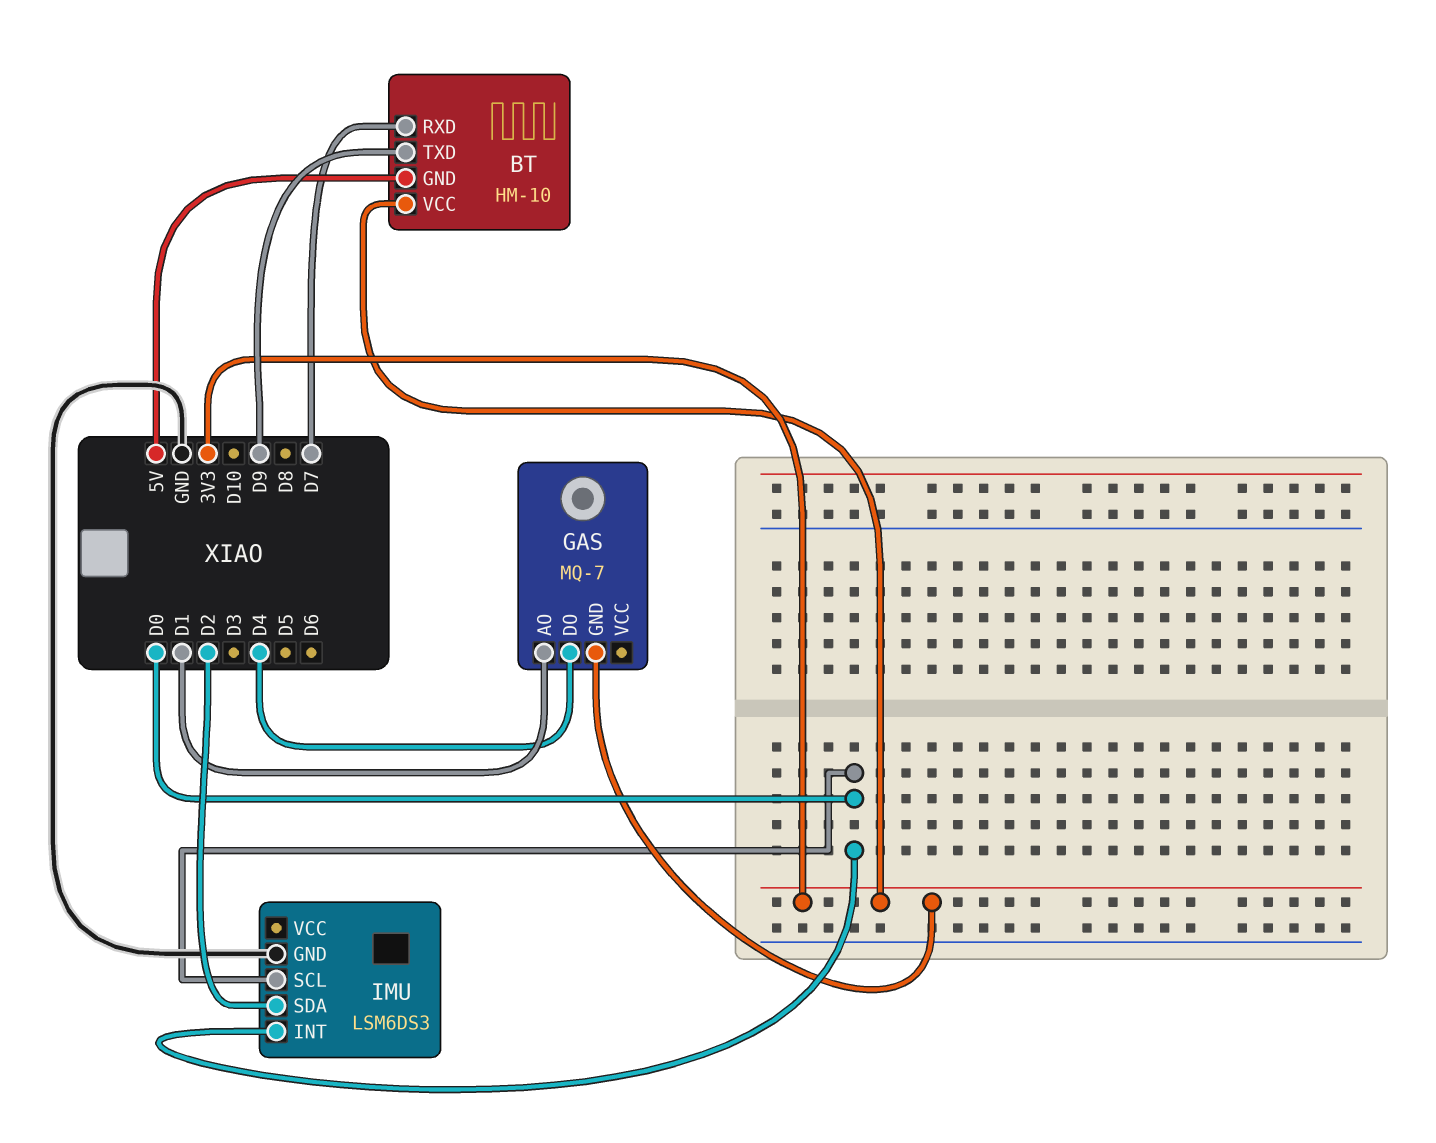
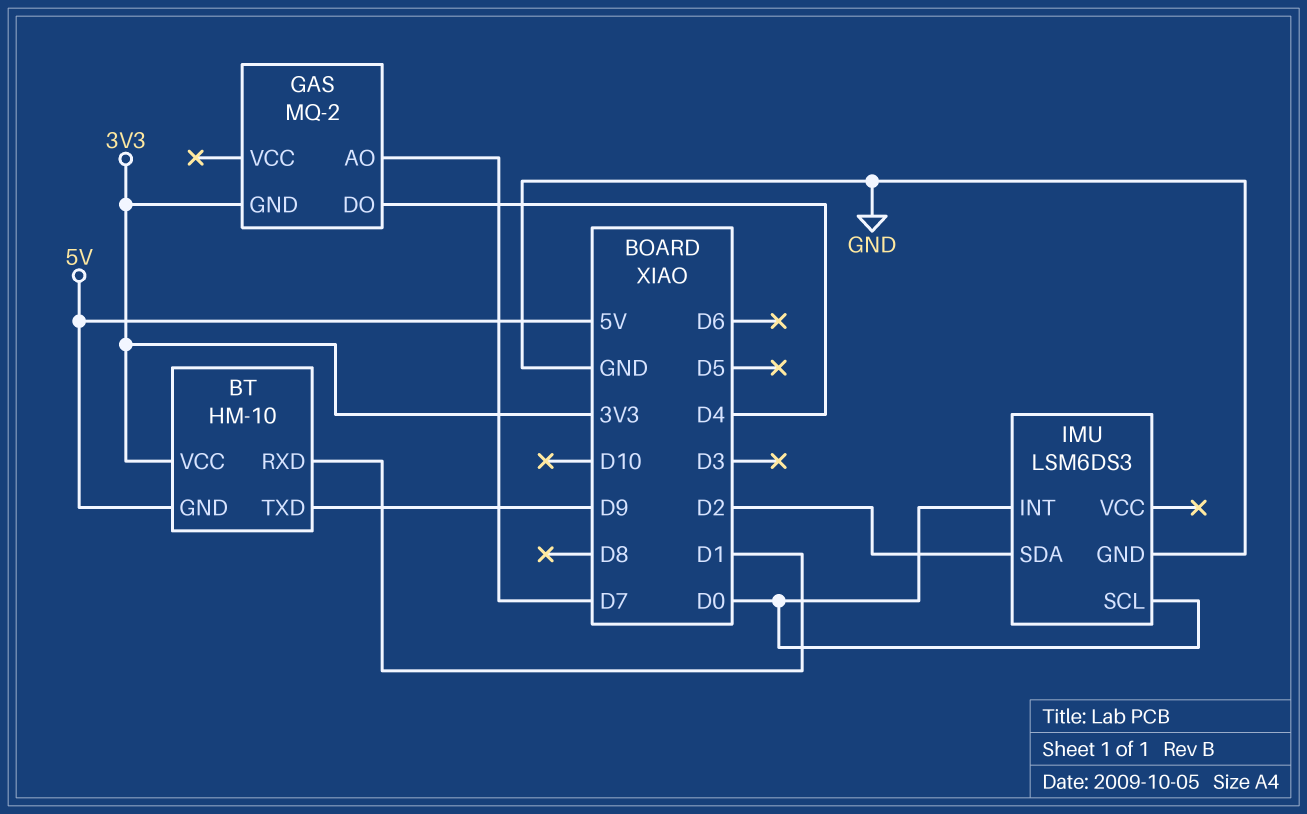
BT pin RXD: D7 -> D1
GAS: MQ-7 -> MQ-2
GAS pin AO: D1 -> D7

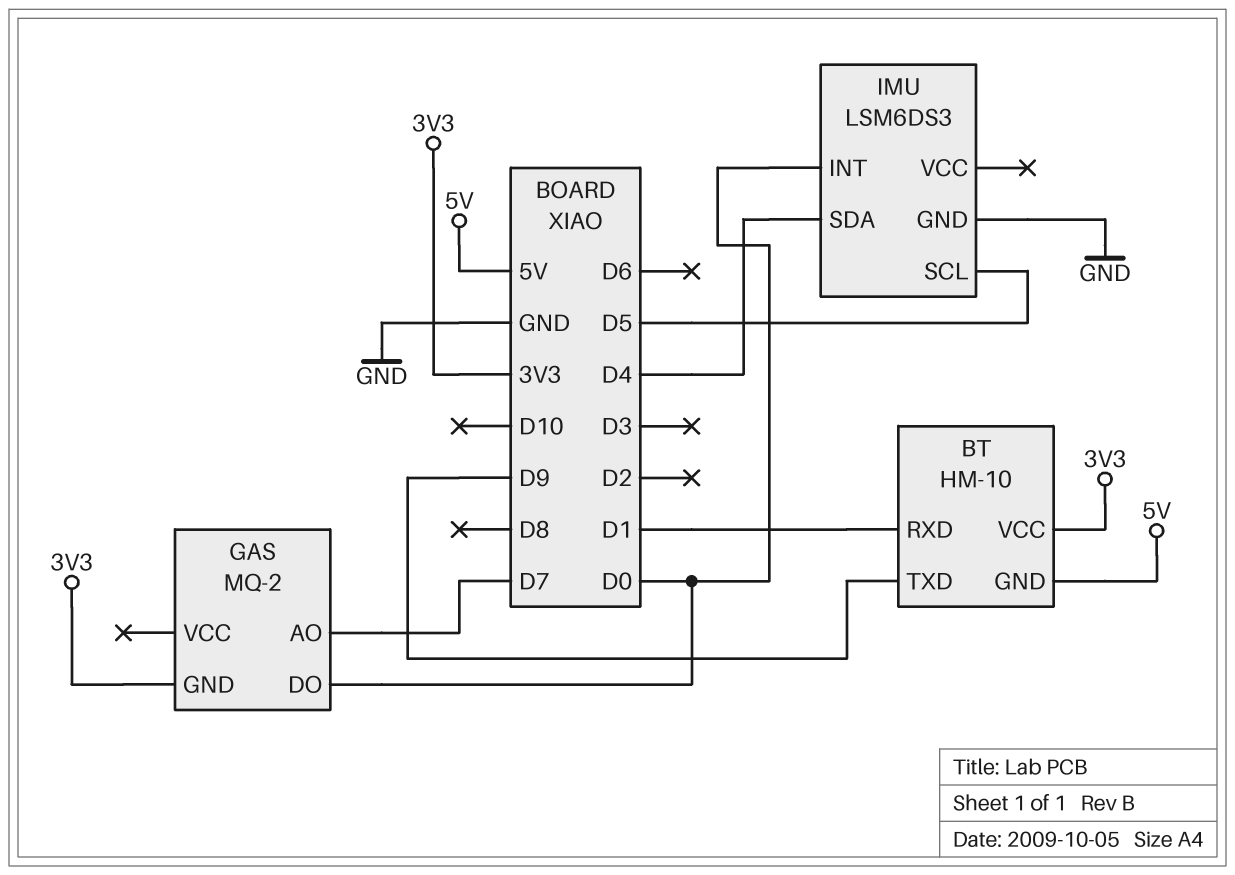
GAS pin DO: D4 -> D0
IMU pin SCL: D0 -> D5
IMU pin SDA: D2 -> D4

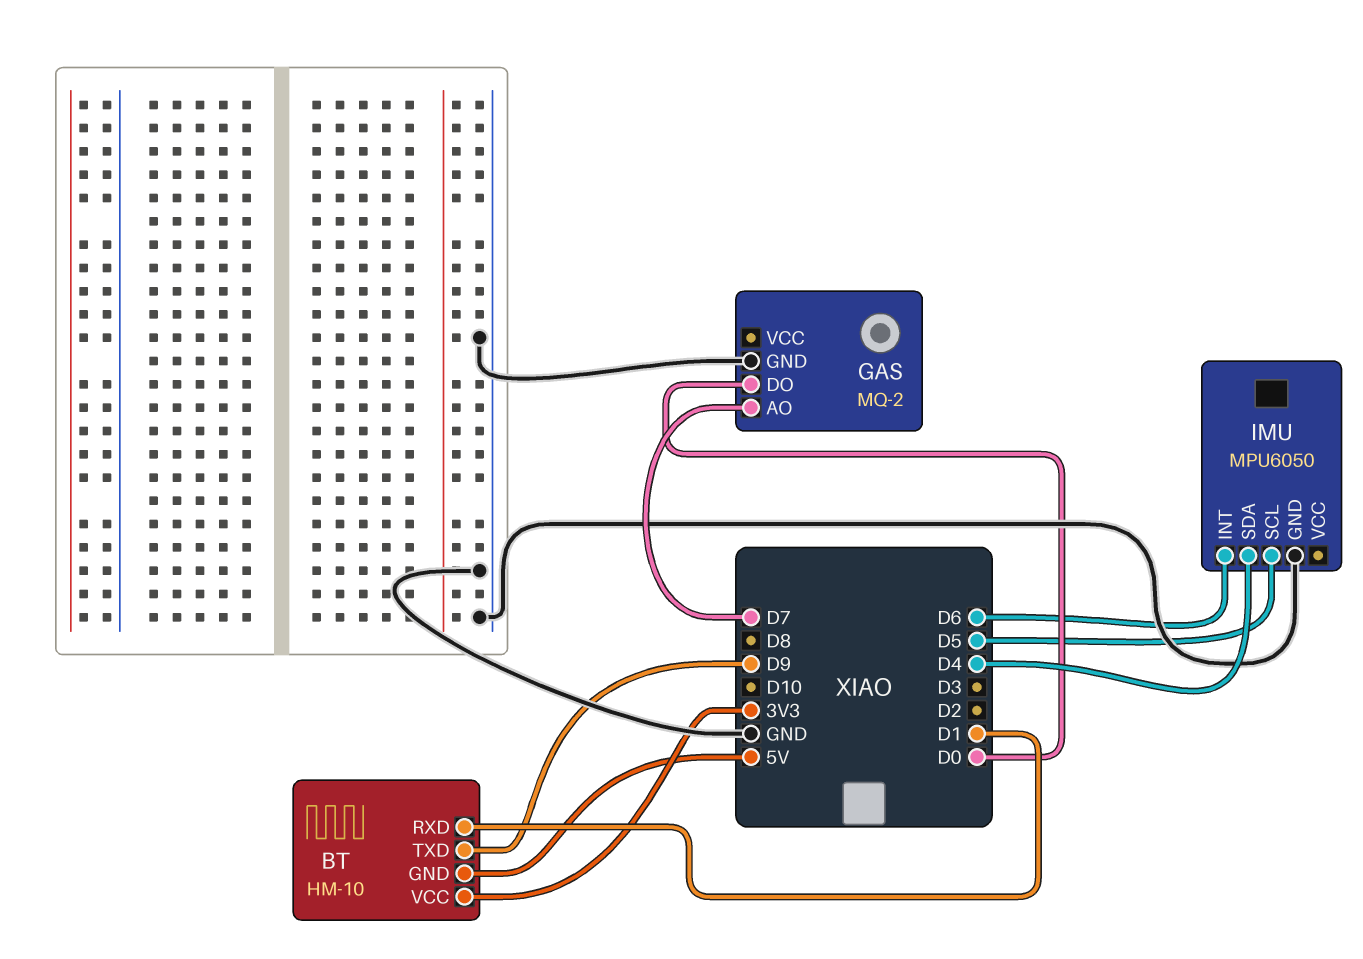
GAS pin GND: 3V3 -> GND
IMU: LSM6DS3 -> MPU6050
IMU pin INT: D0 -> D6

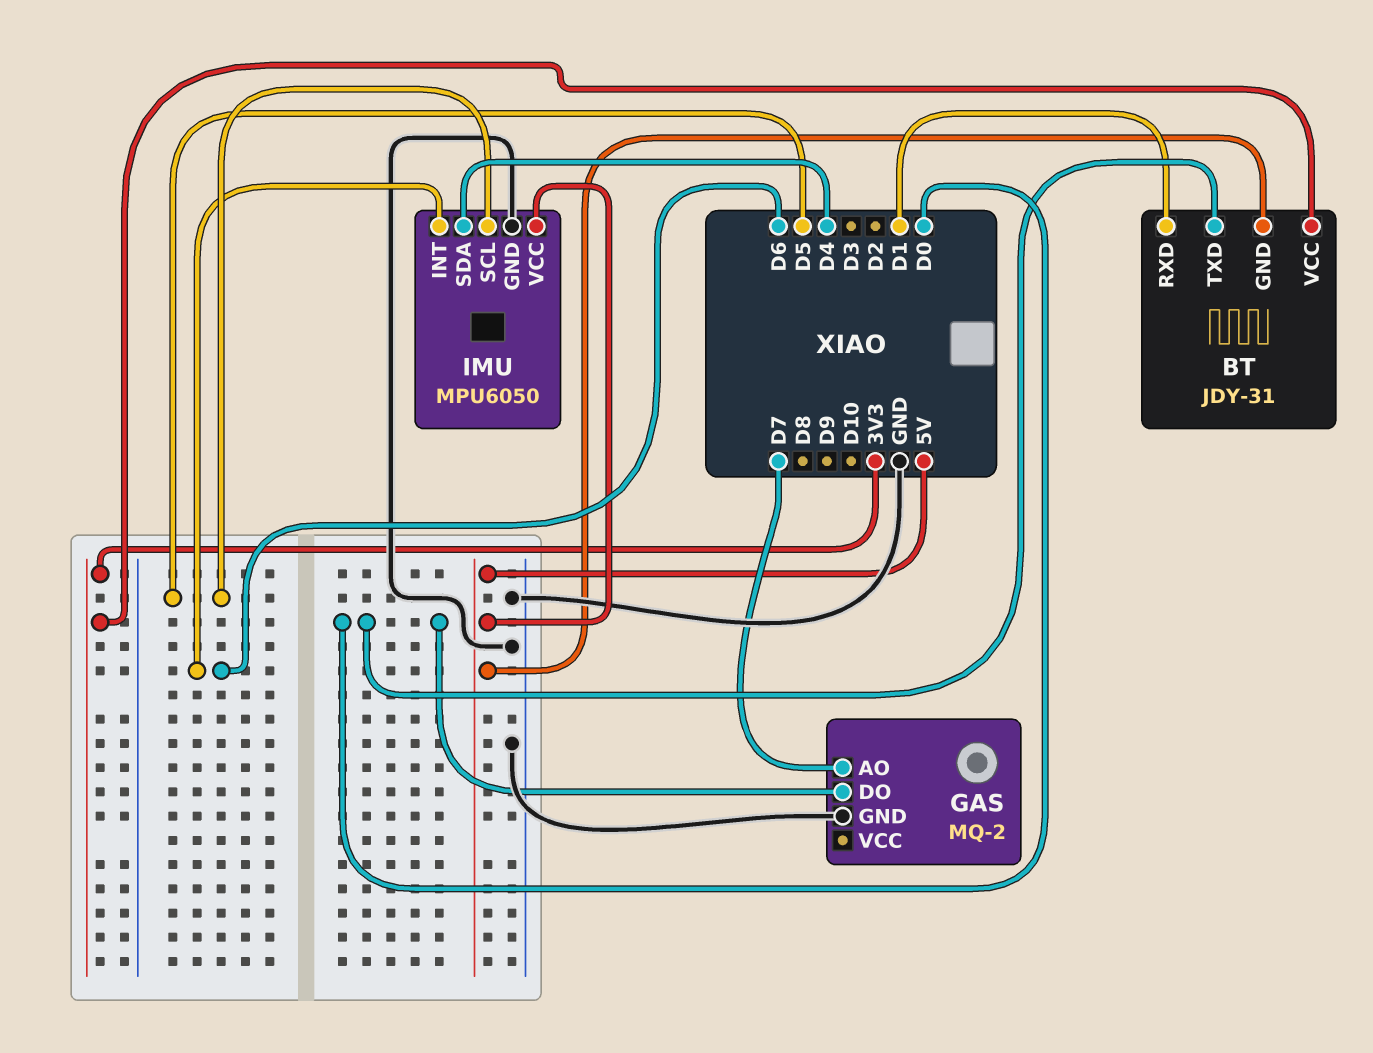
BT: HM-10 -> JDY-31
BT pin TXD: D9 -> D0
IMU pin VCC: none -> 5V

